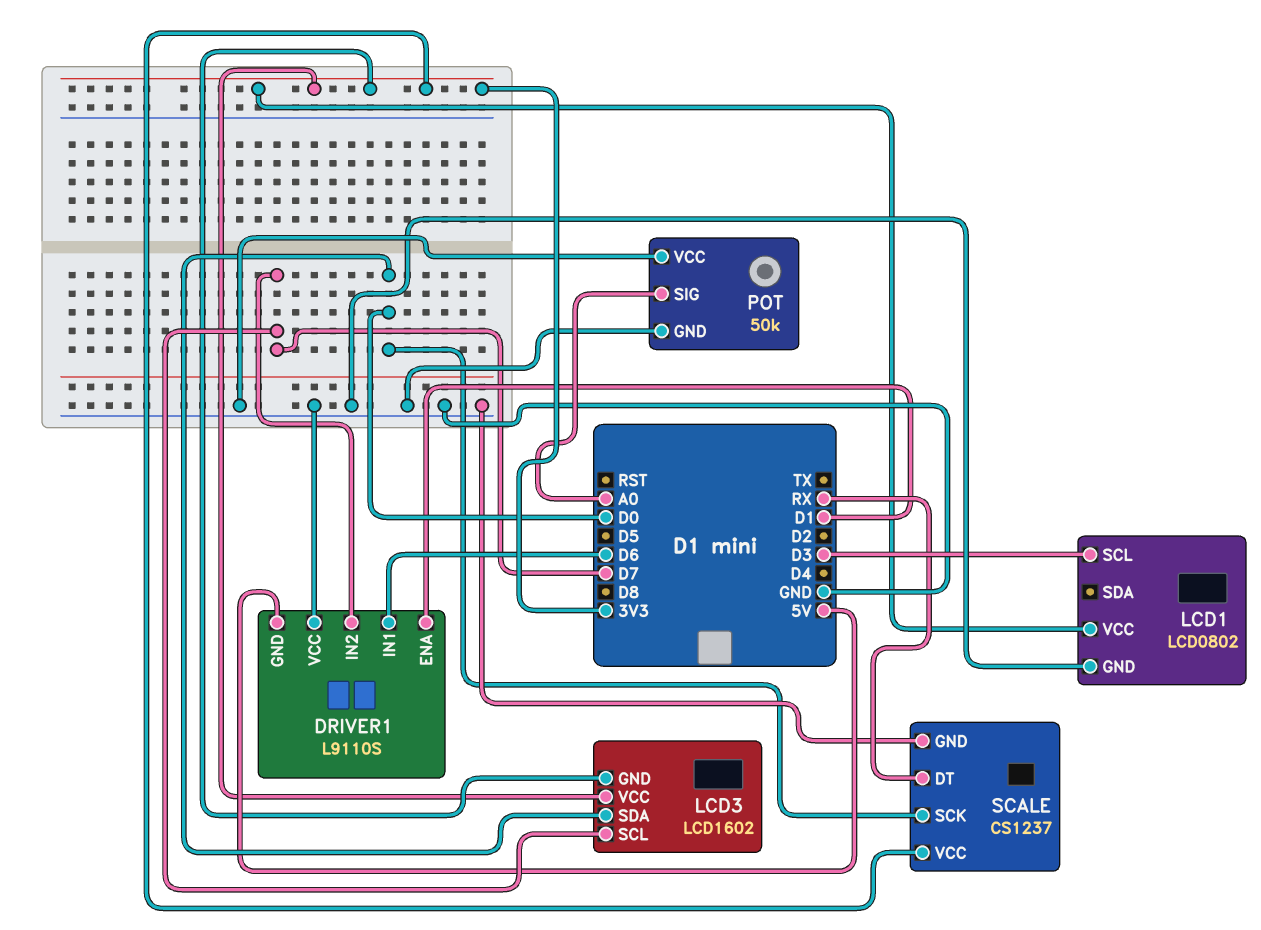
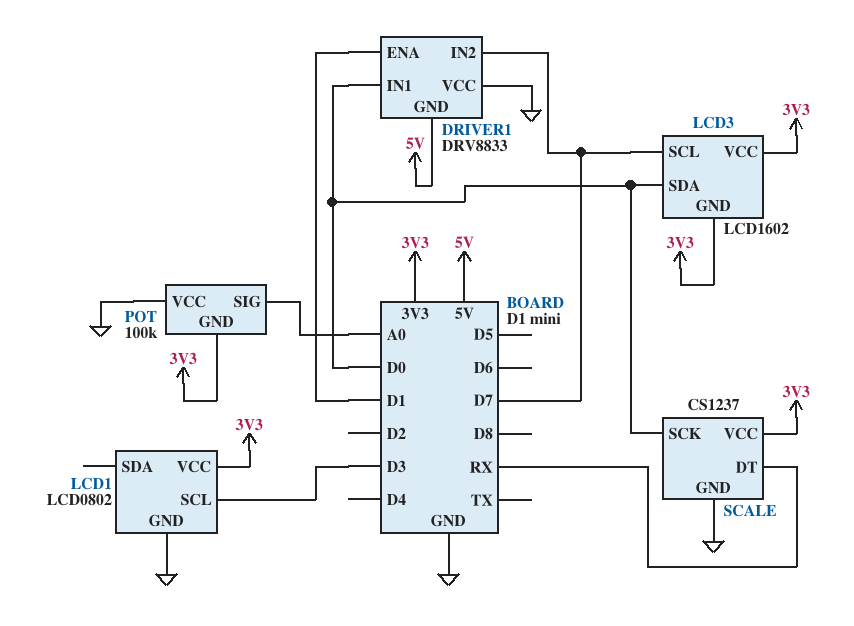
DRIVER1: L9110S -> DRV8833
DRIVER1 pin IN1: D6 -> D0
POT: 50k -> 100k
POT pin GND: GND -> 3V3

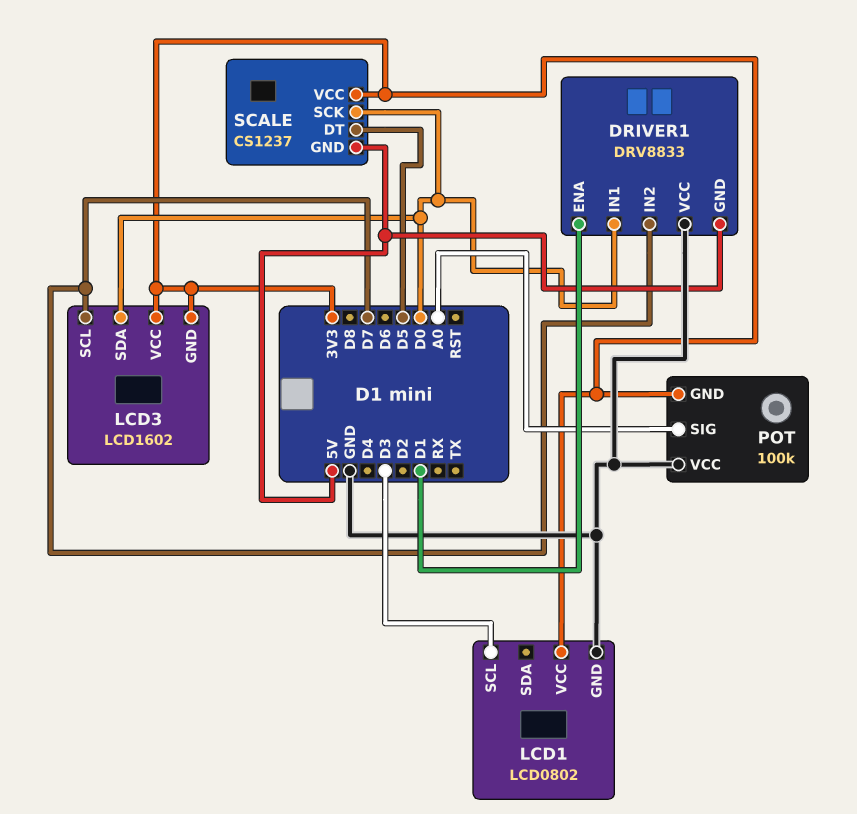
SCALE pin DT: RX -> D5
SCALE pin GND: GND -> 5V

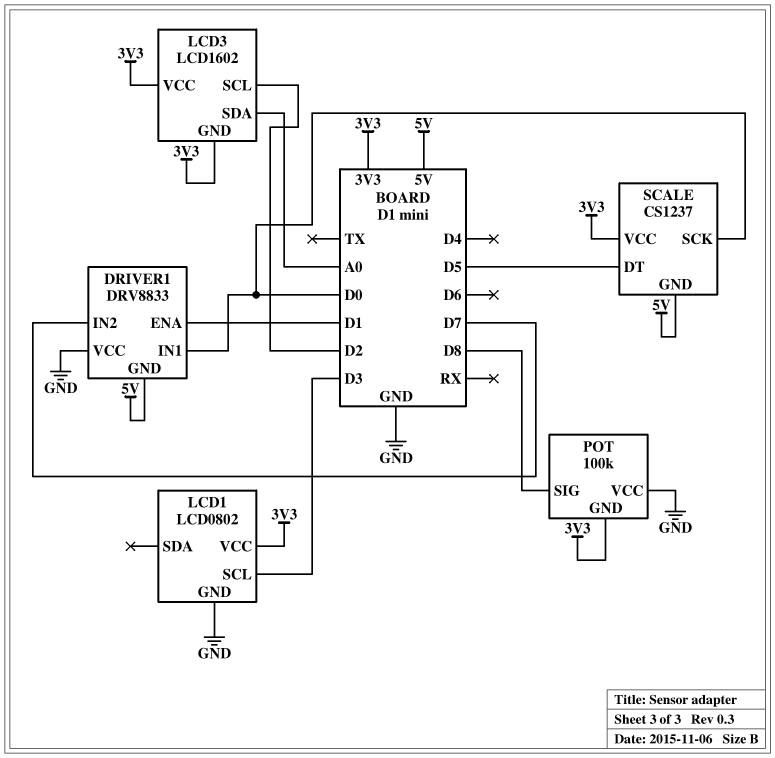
LCD3 pin SCL: D7 -> D2
LCD3 pin SDA: D0 -> A0
POT pin SIG: A0 -> D8

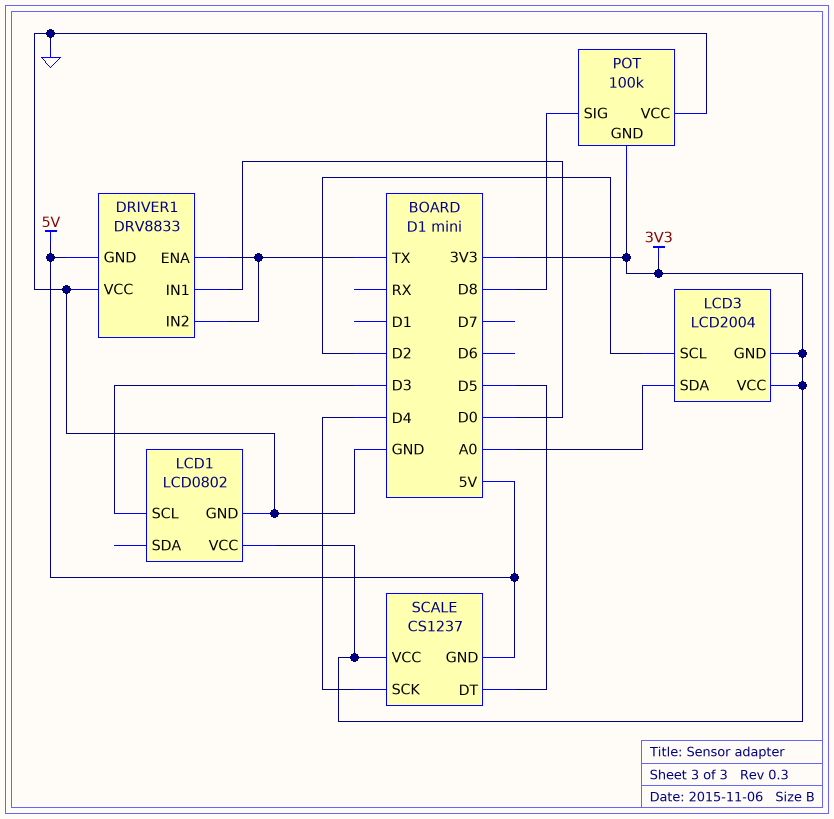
DRIVER1 pin ENA: D1 -> TX
DRIVER1 pin IN2: D7 -> TX
LCD3: LCD1602 -> LCD2004
SCALE pin SCK: D0 -> D4

